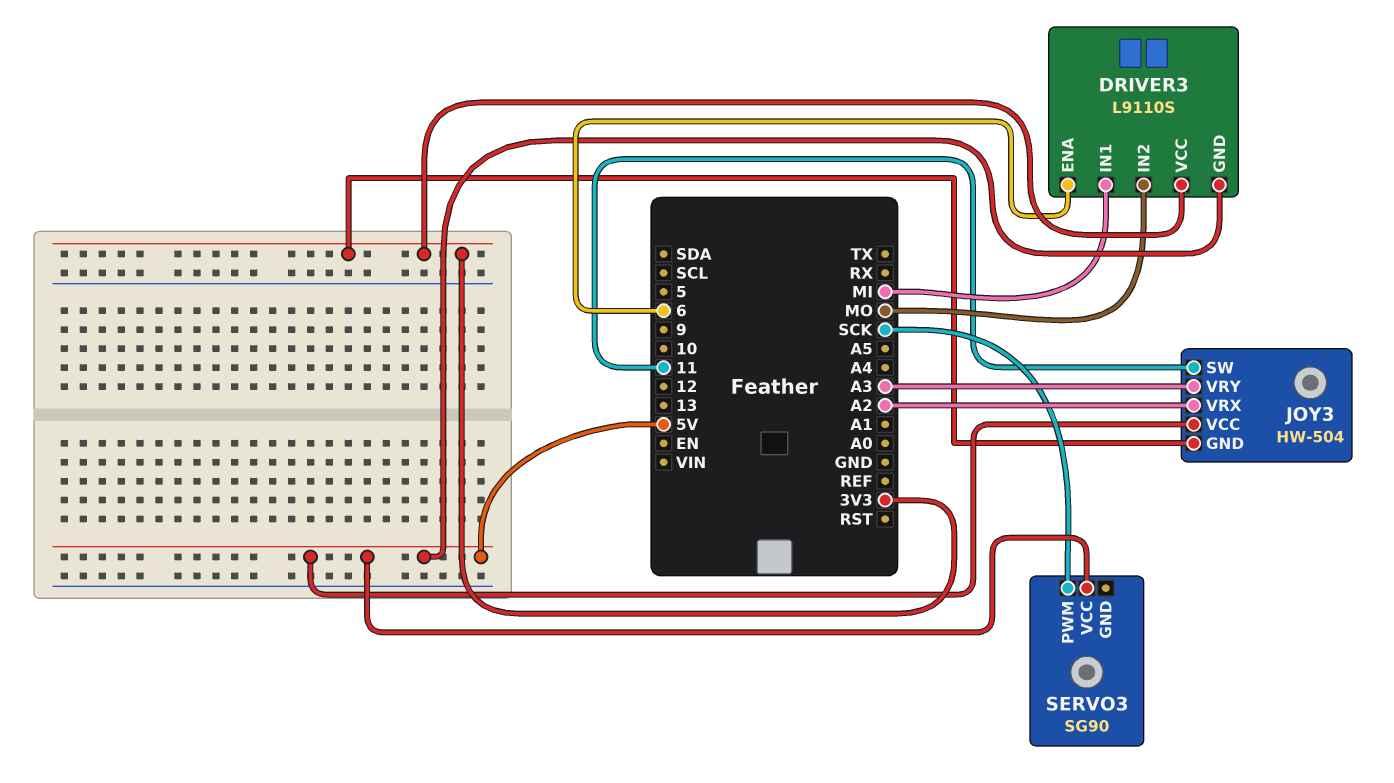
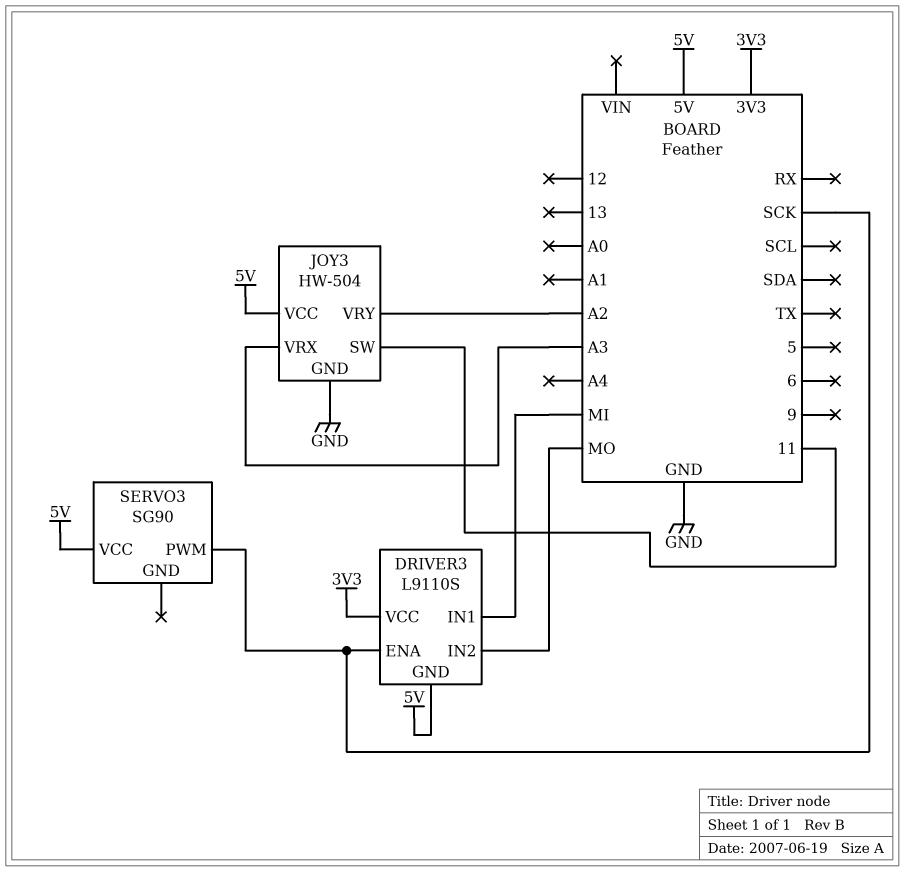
DRIVER3 pin ENA: 6 -> SCK
JOY3 pin GND: 3V3 -> GND
JOY3 pin VRX: A2 -> A3
JOY3 pin VRY: A3 -> A2

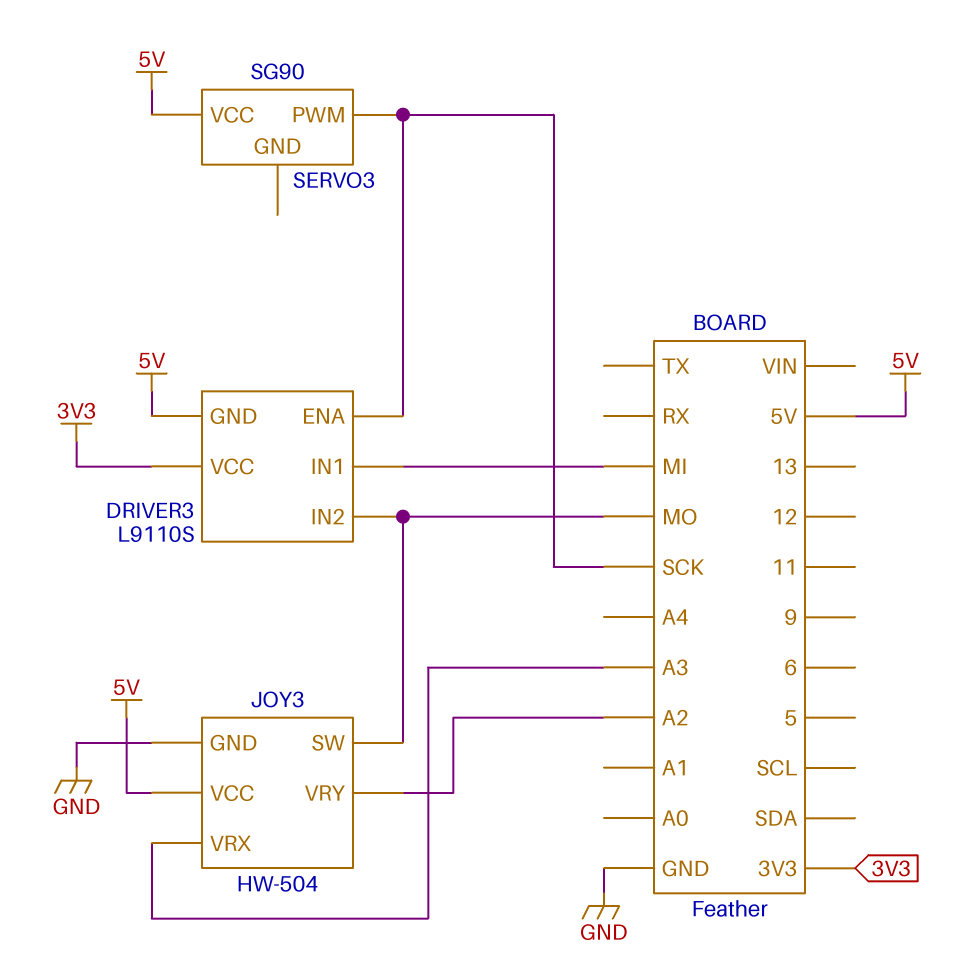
JOY3 pin SW: 11 -> MO

